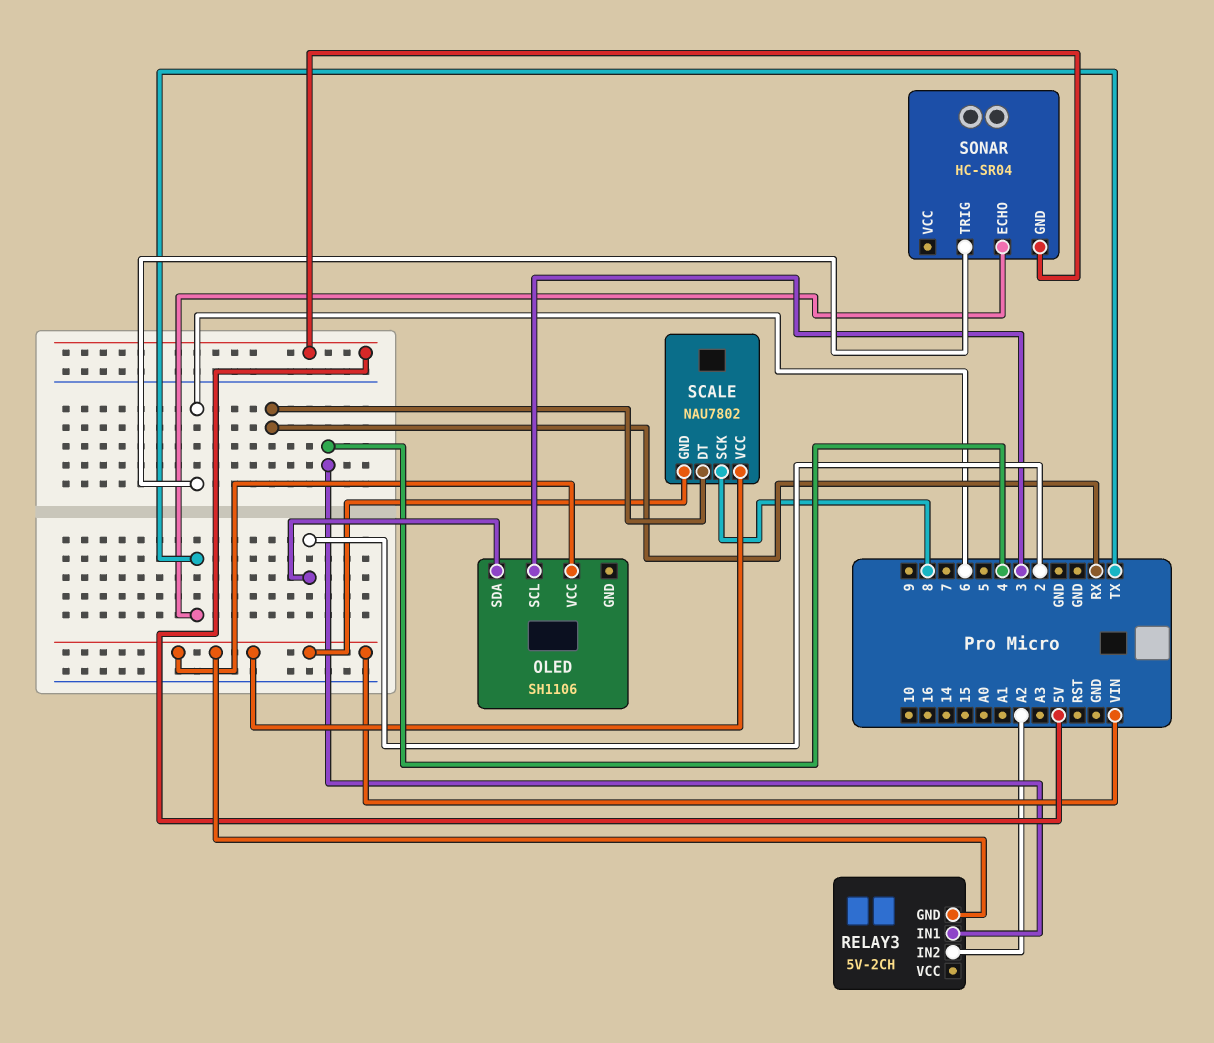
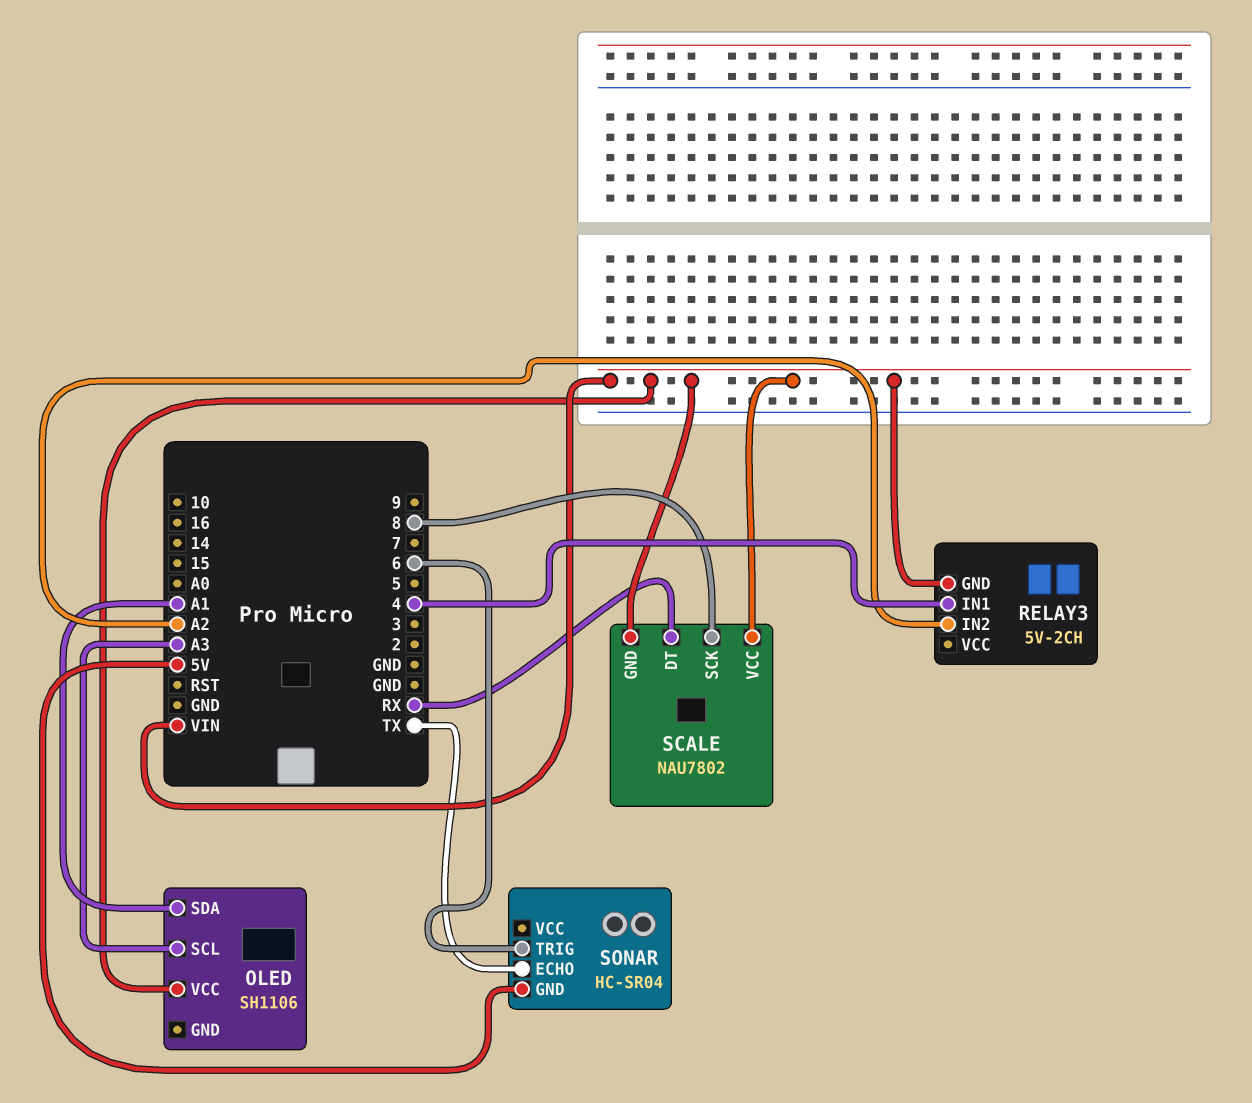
OLED pin SCL: 3 -> A3
OLED pin SDA: 2 -> A1

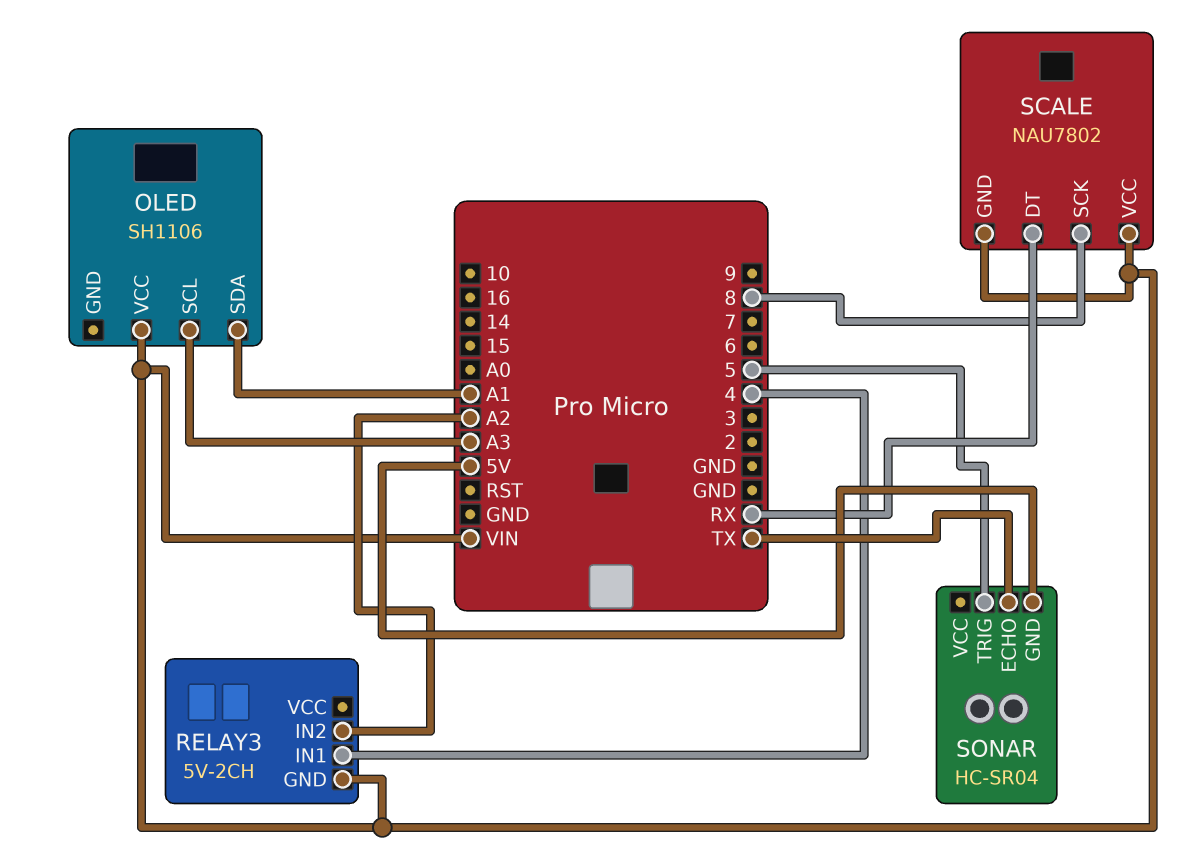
SONAR pin TRIG: 6 -> 5

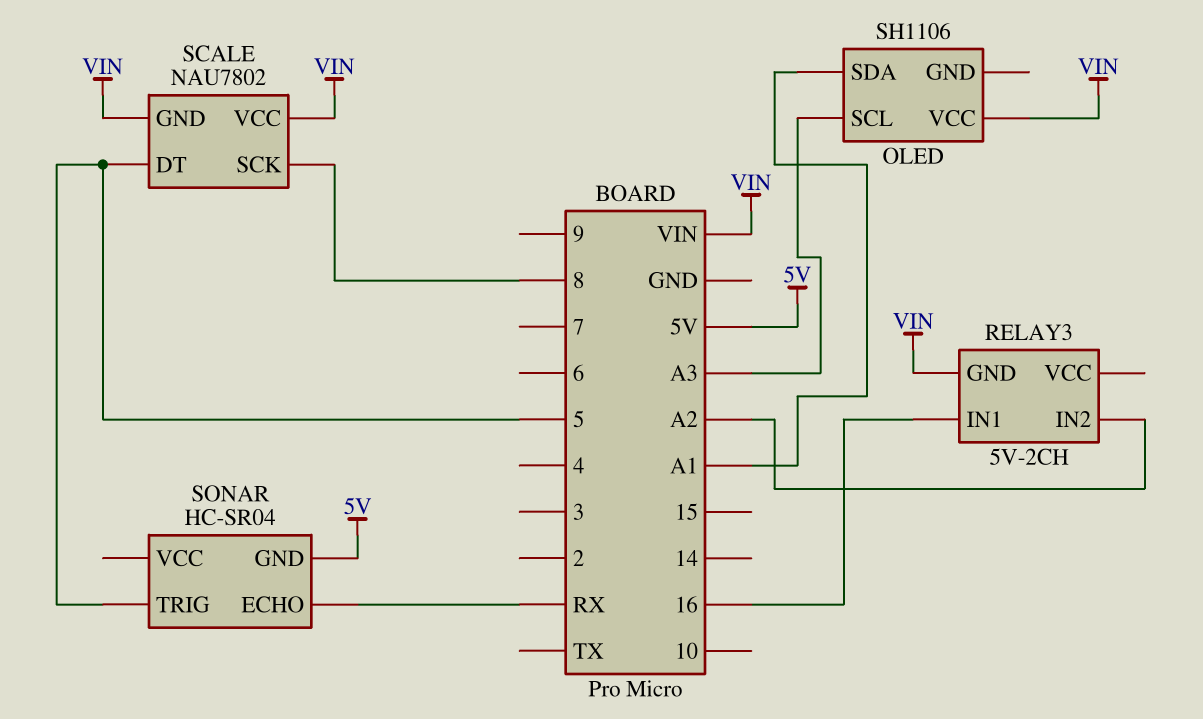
RELAY3 pin IN1: 4 -> 16
SCALE pin DT: RX -> 5
SONAR pin ECHO: TX -> RX

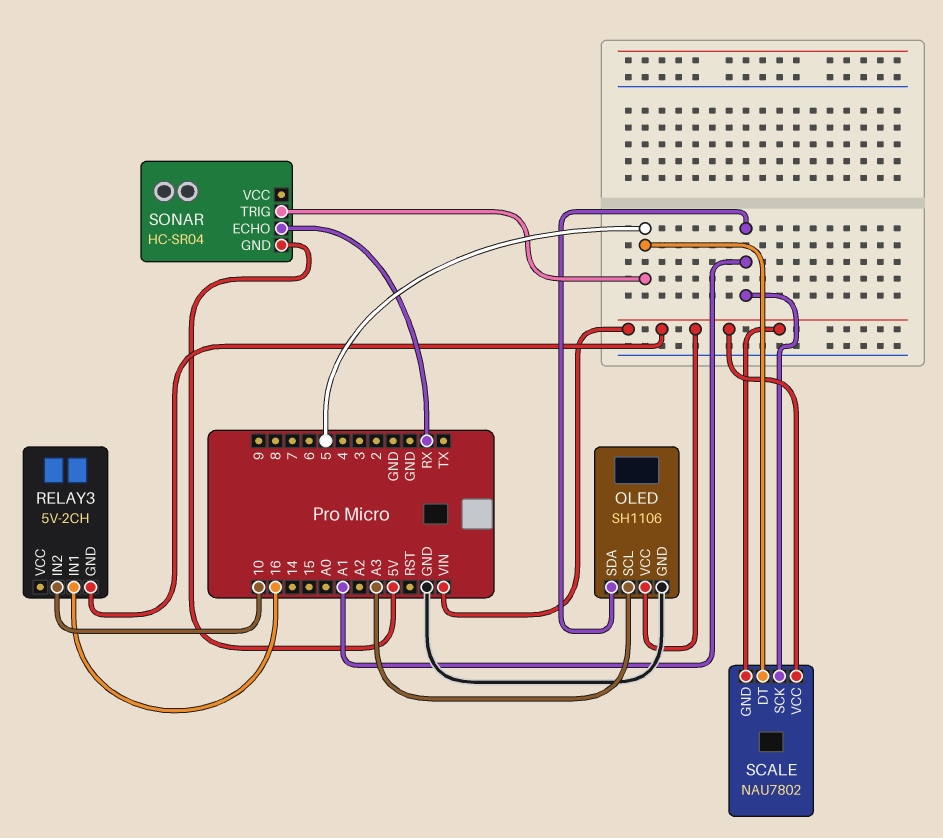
OLED pin GND: none -> GND
RELAY3 pin IN2: A2 -> 10
SCALE pin SCK: 8 -> A1

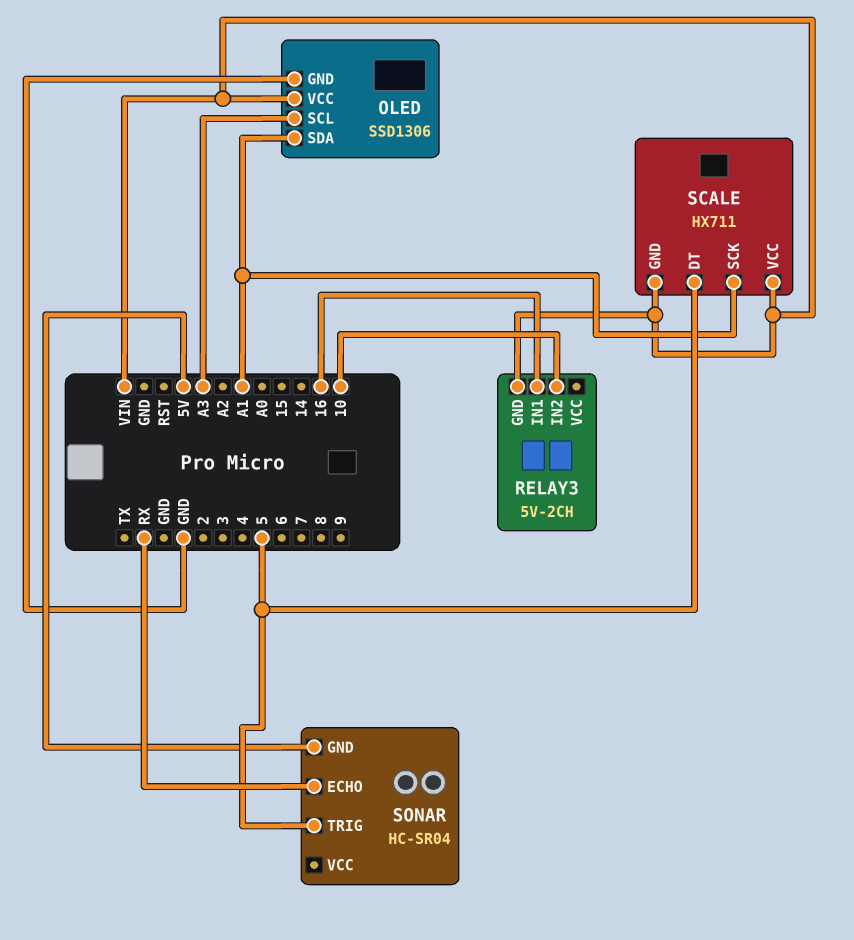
OLED: SH1106 -> SSD1306
SCALE: NAU7802 -> HX711

